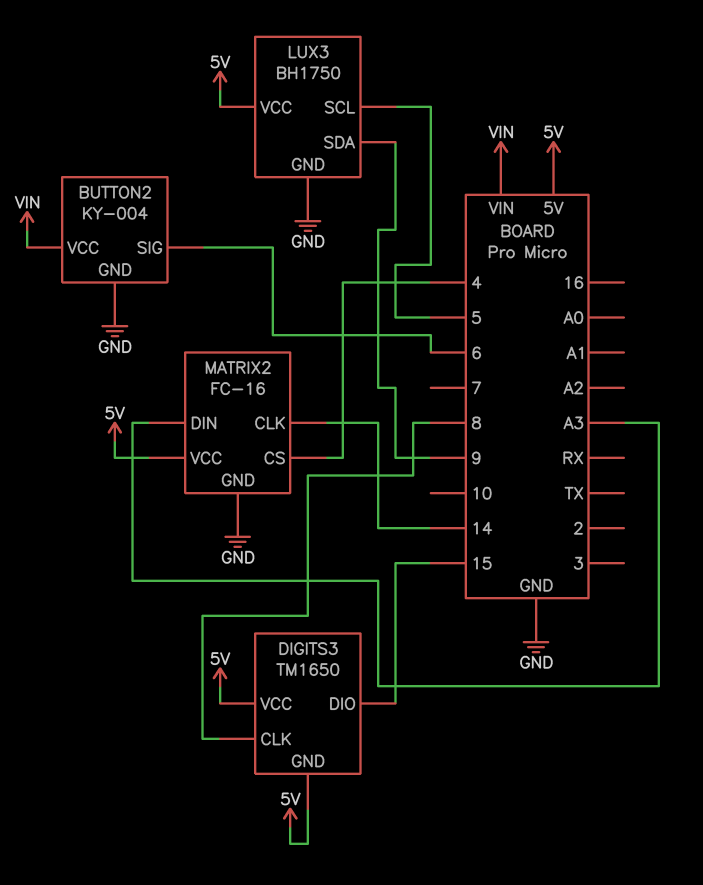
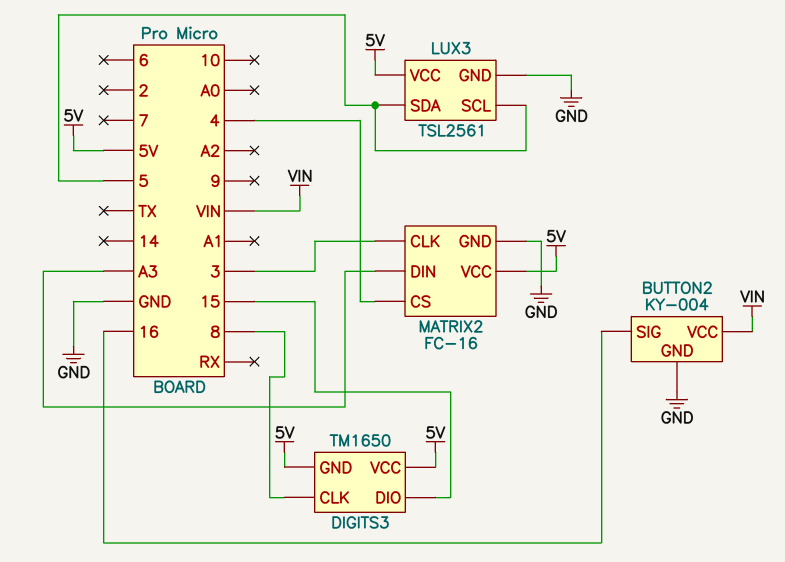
BUTTON2 pin SIG: 6 -> 16
LUX3: BH1750 -> TSL2561
LUX3 pin SDA: 9 -> 5
MATRIX2 pin CLK: 14 -> 3

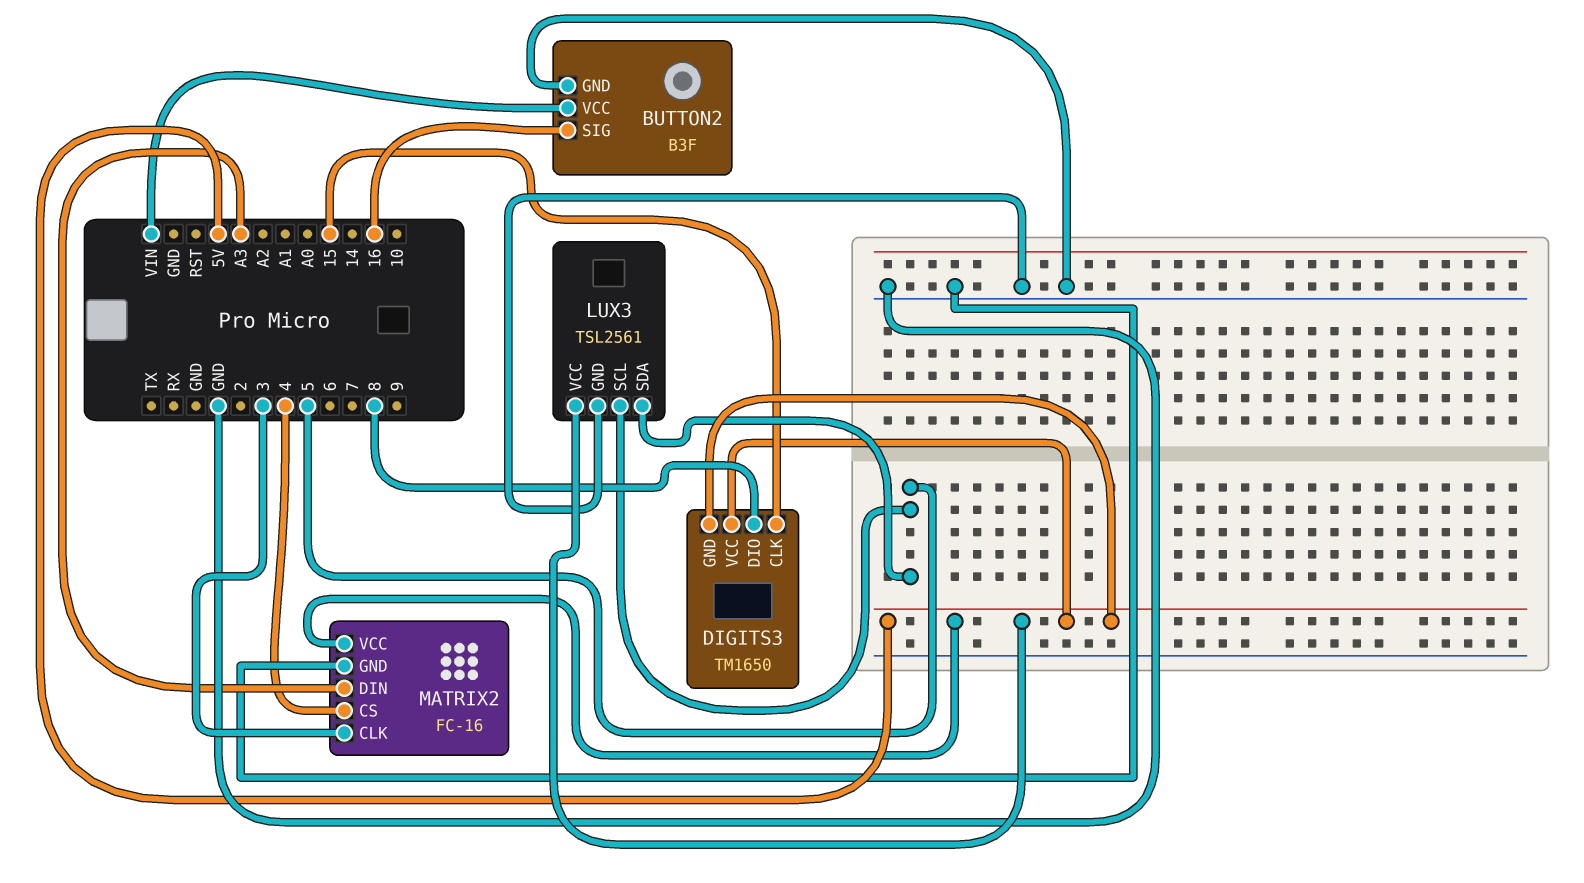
BUTTON2: KY-004 -> B3F
DIGITS3 pin CLK: 8 -> 15
DIGITS3 pin DIO: 15 -> 8

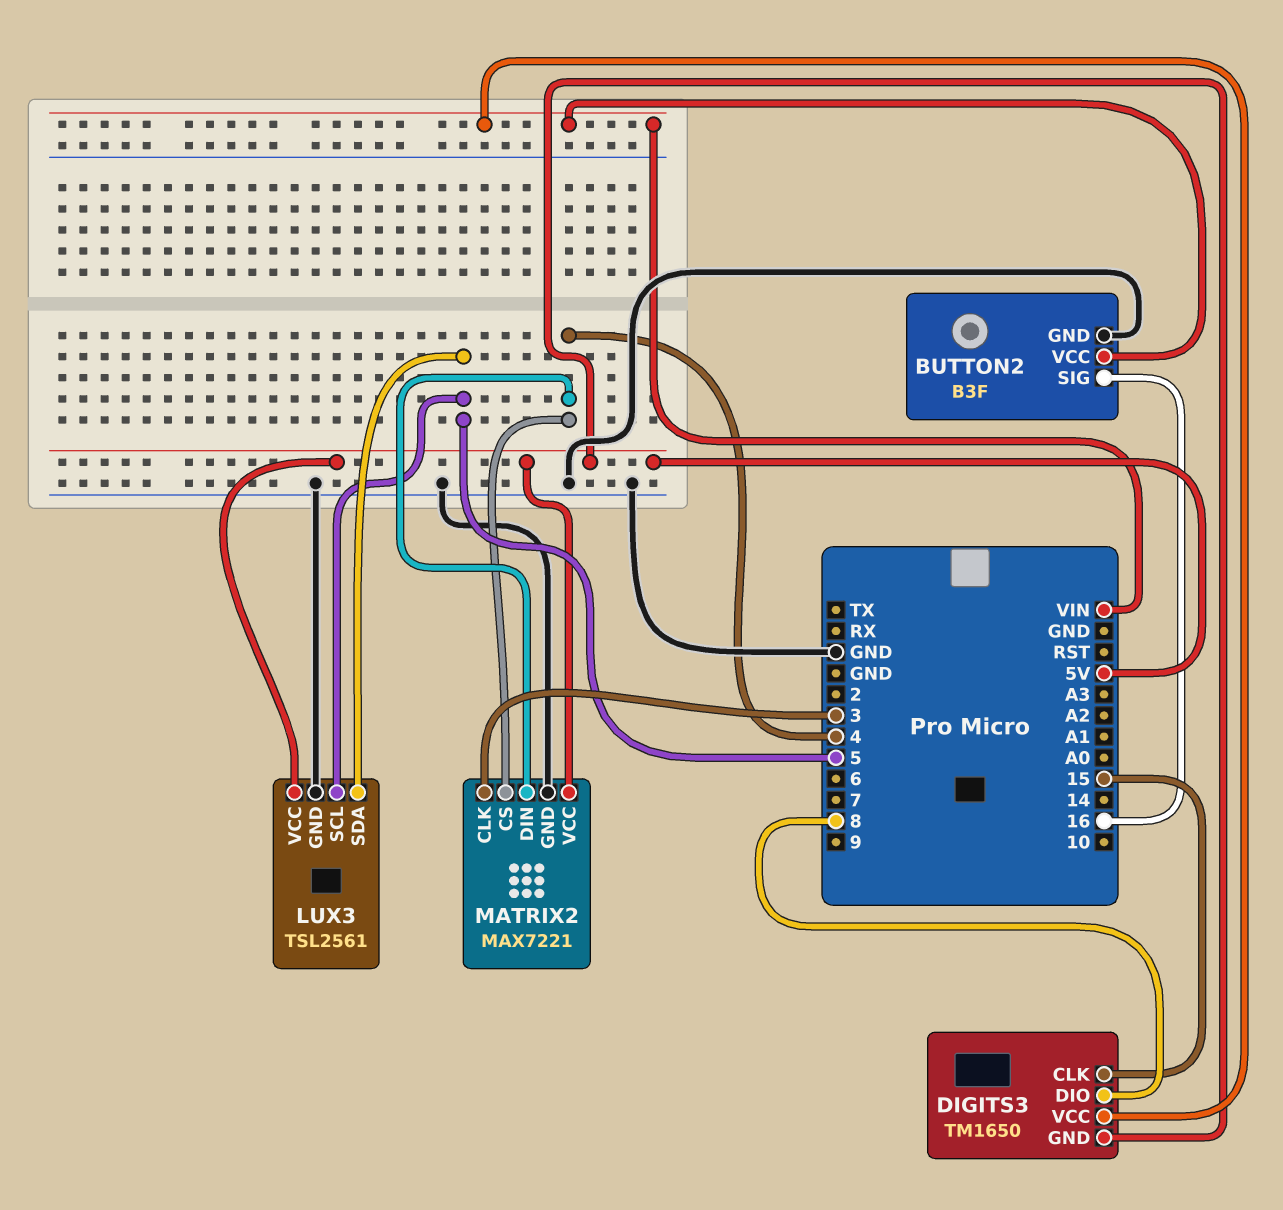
DIGITS3 pin VCC: 5V -> VIN
MATRIX2: FC-16 -> MAX7221
MATRIX2 pin DIN: A3 -> 4

